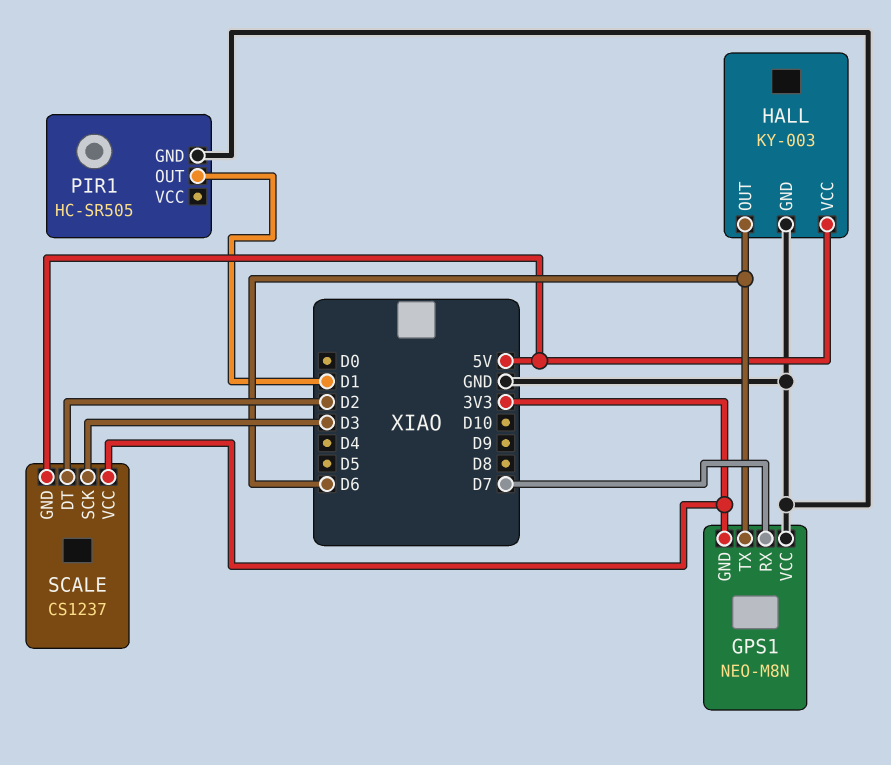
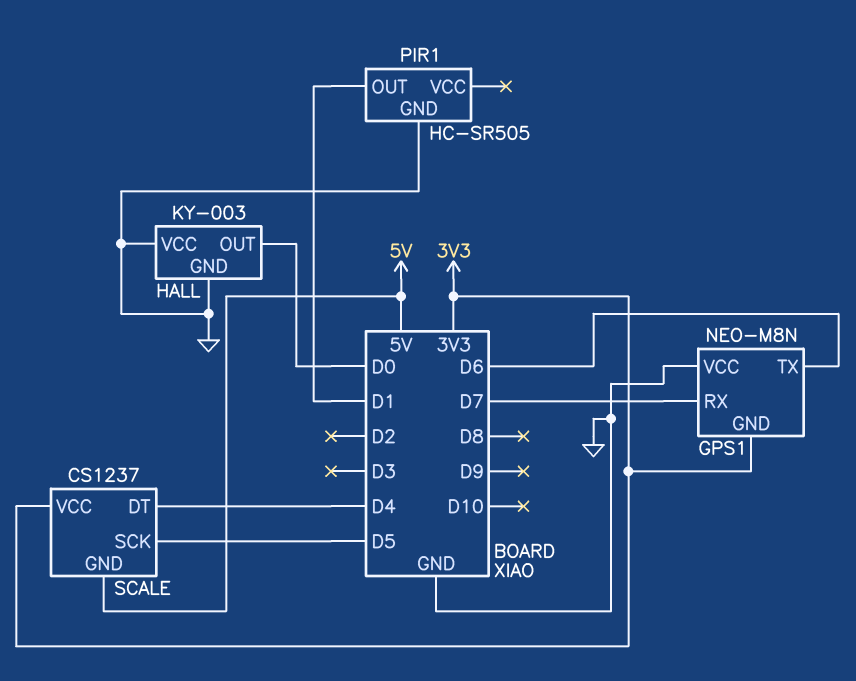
HALL pin OUT: D6 -> D0
HALL pin VCC: 5V -> GND
SCALE pin DT: D2 -> D4
SCALE pin SCK: D3 -> D5

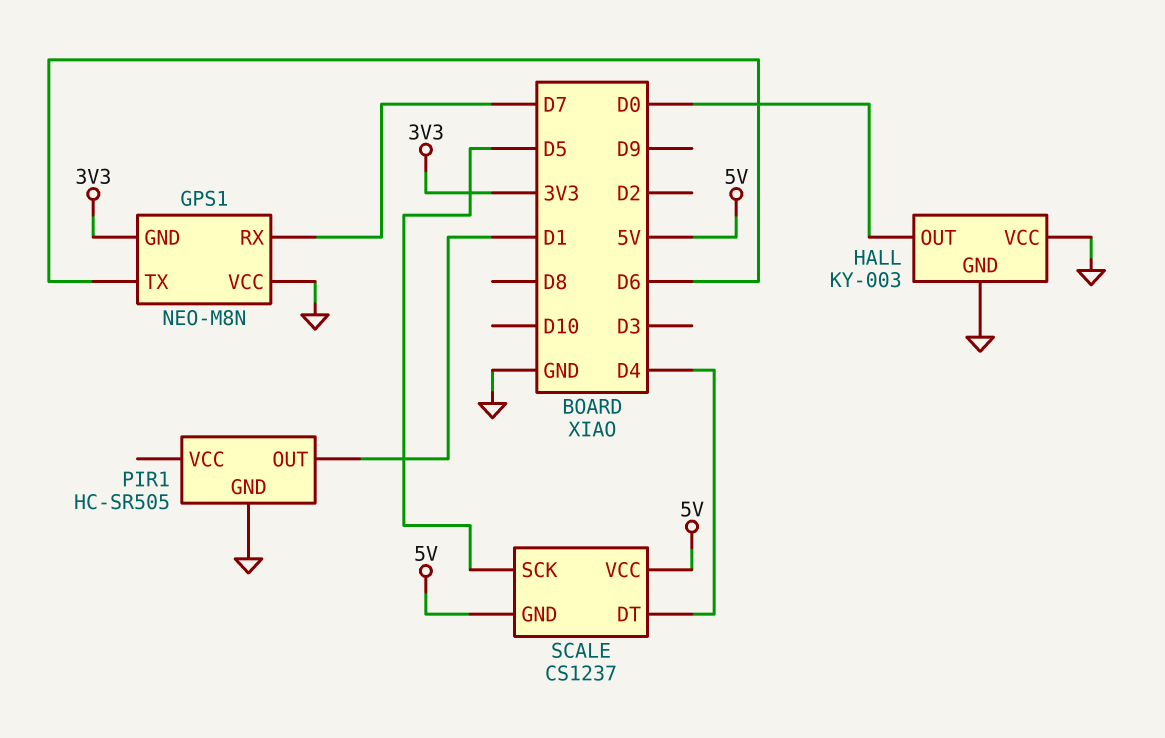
SCALE pin VCC: 3V3 -> 5V

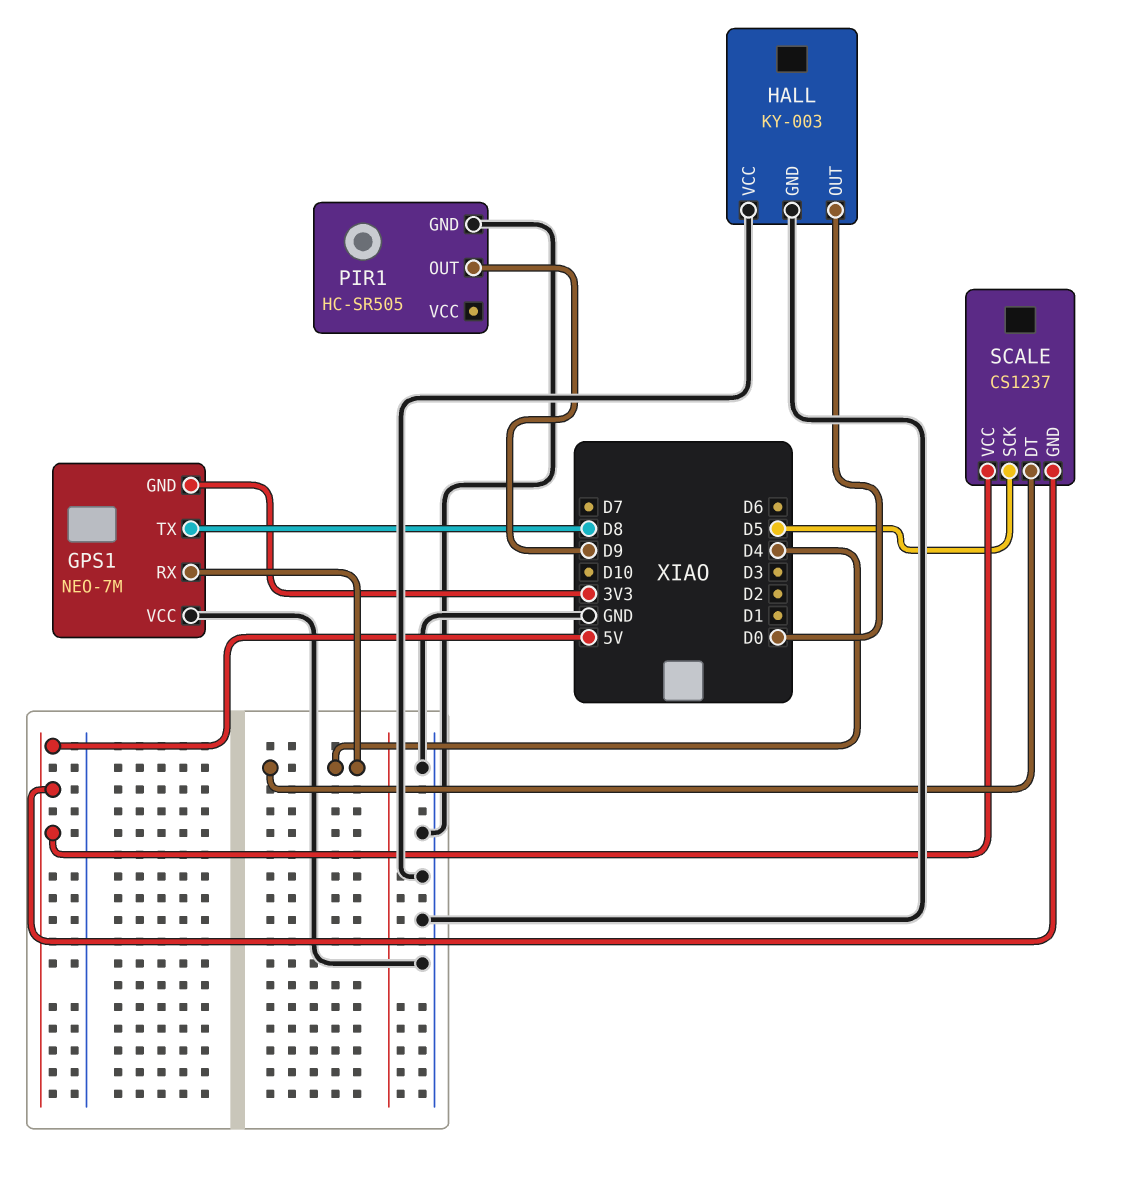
GPS1: NEO-M8N -> NEO-7M
GPS1 pin RX: D7 -> D4
GPS1 pin TX: D6 -> D8
PIR1 pin OUT: D1 -> D9

